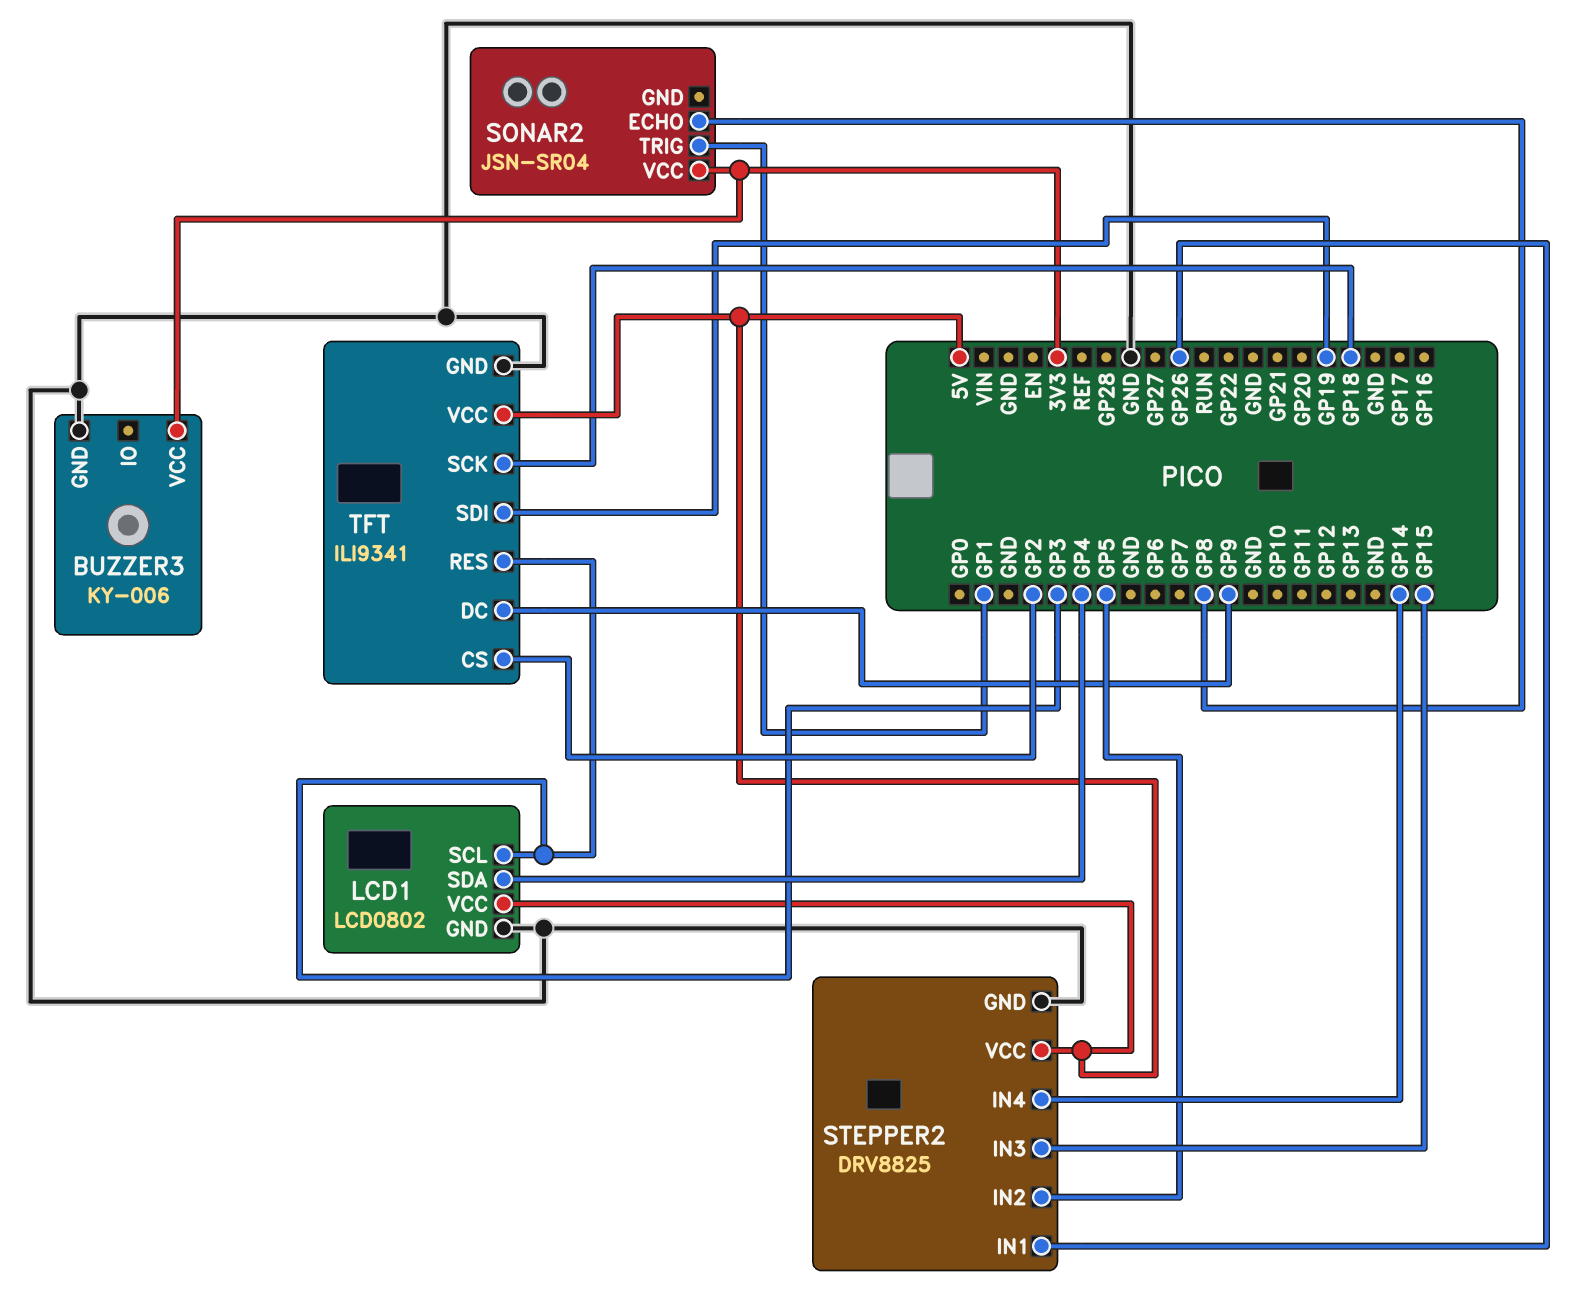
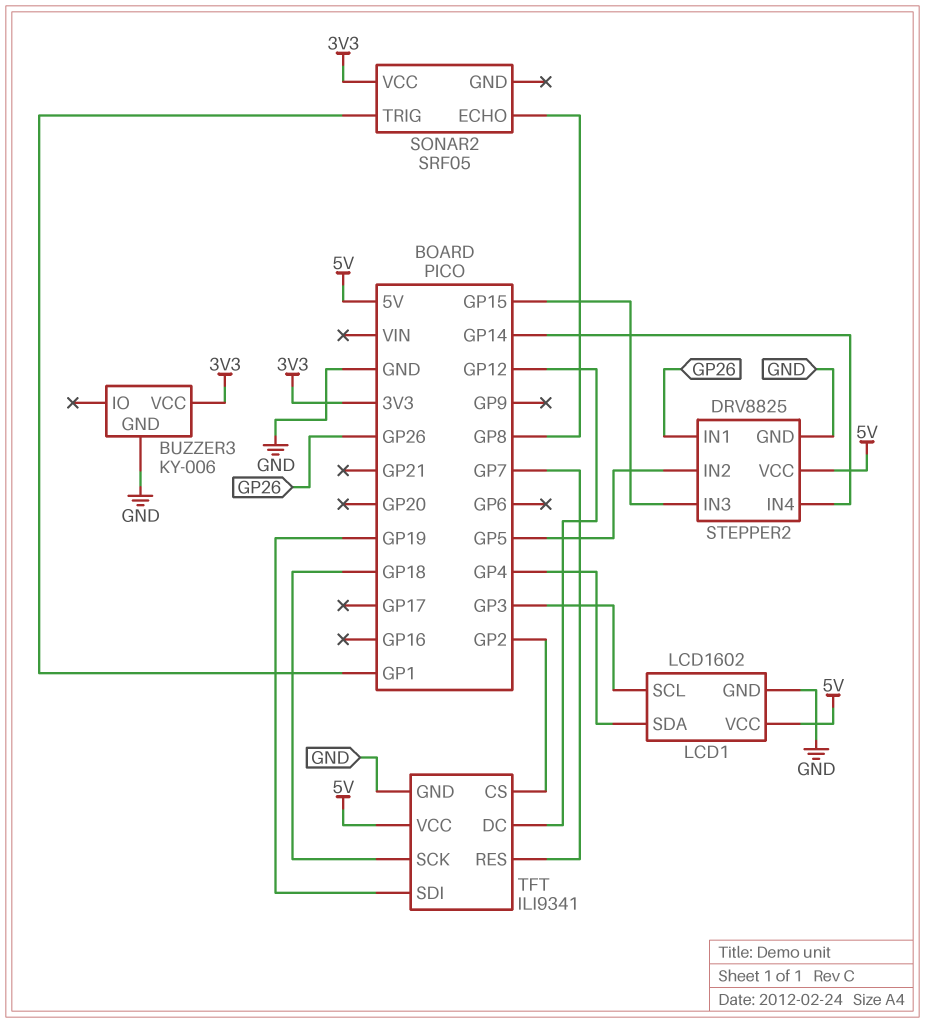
LCD1: LCD0802 -> LCD1602
SONAR2: JSN-SR04 -> SRF05
TFT pin DC: GP9 -> GP12
TFT pin RES: GP3 -> GP7

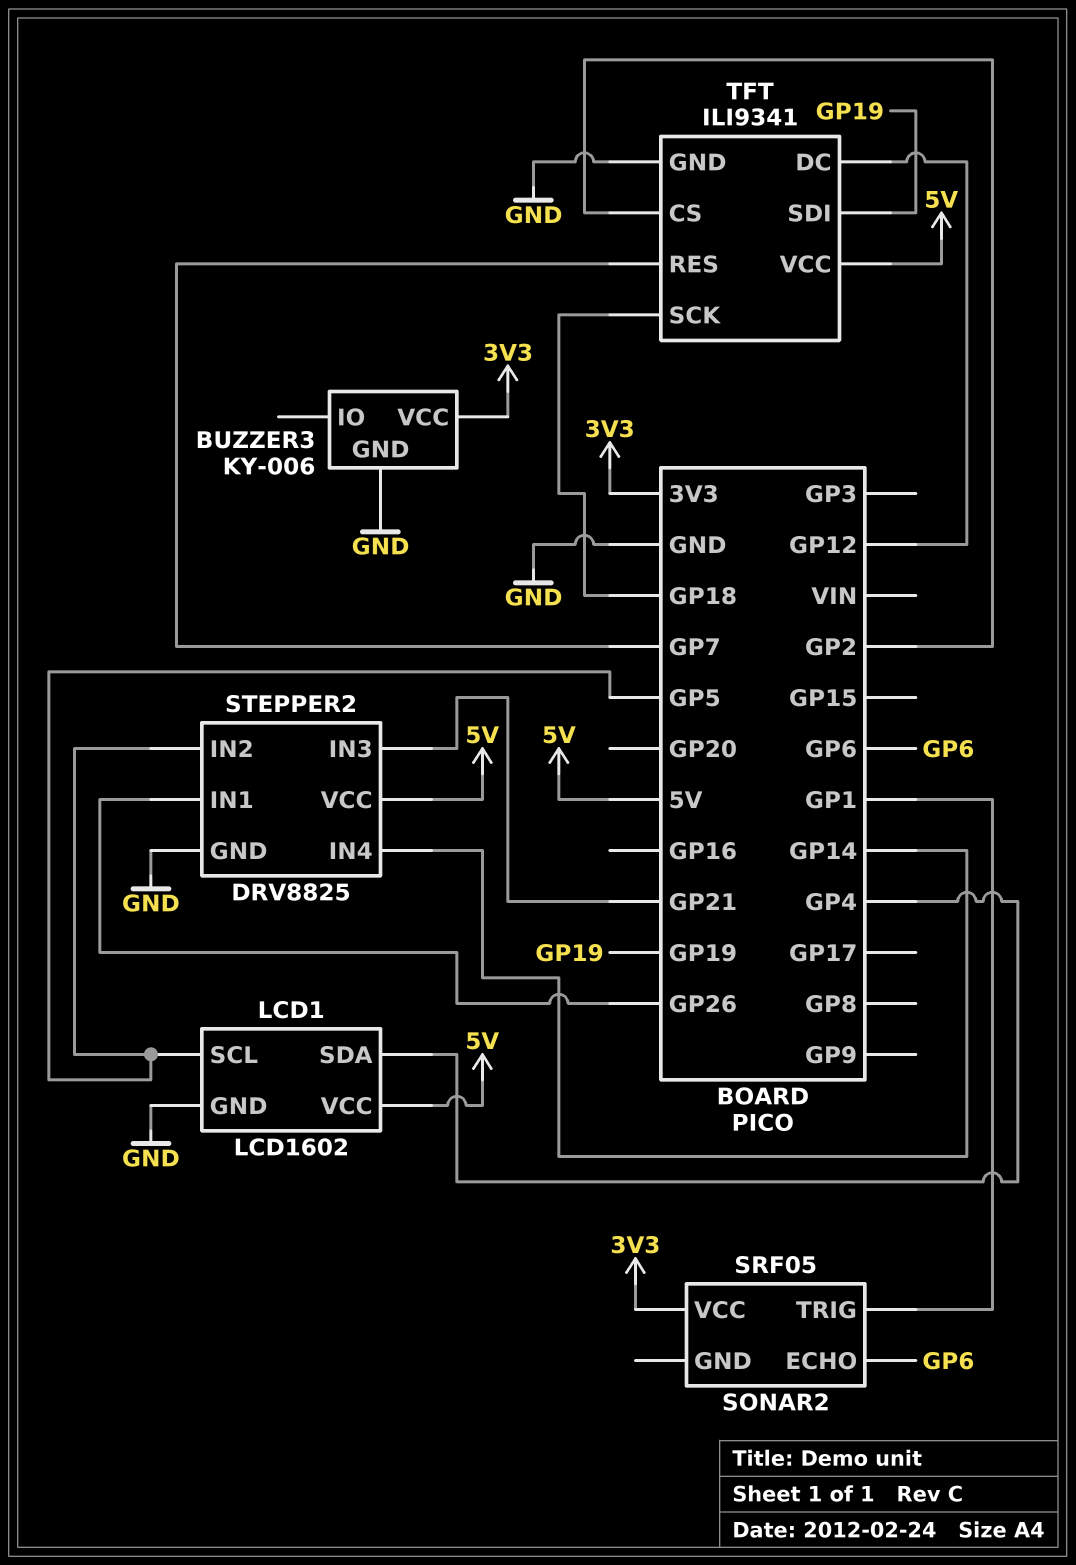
LCD1 pin SCL: GP3 -> GP5
SONAR2 pin ECHO: GP8 -> GP6
STEPPER2 pin IN3: GP15 -> GP21

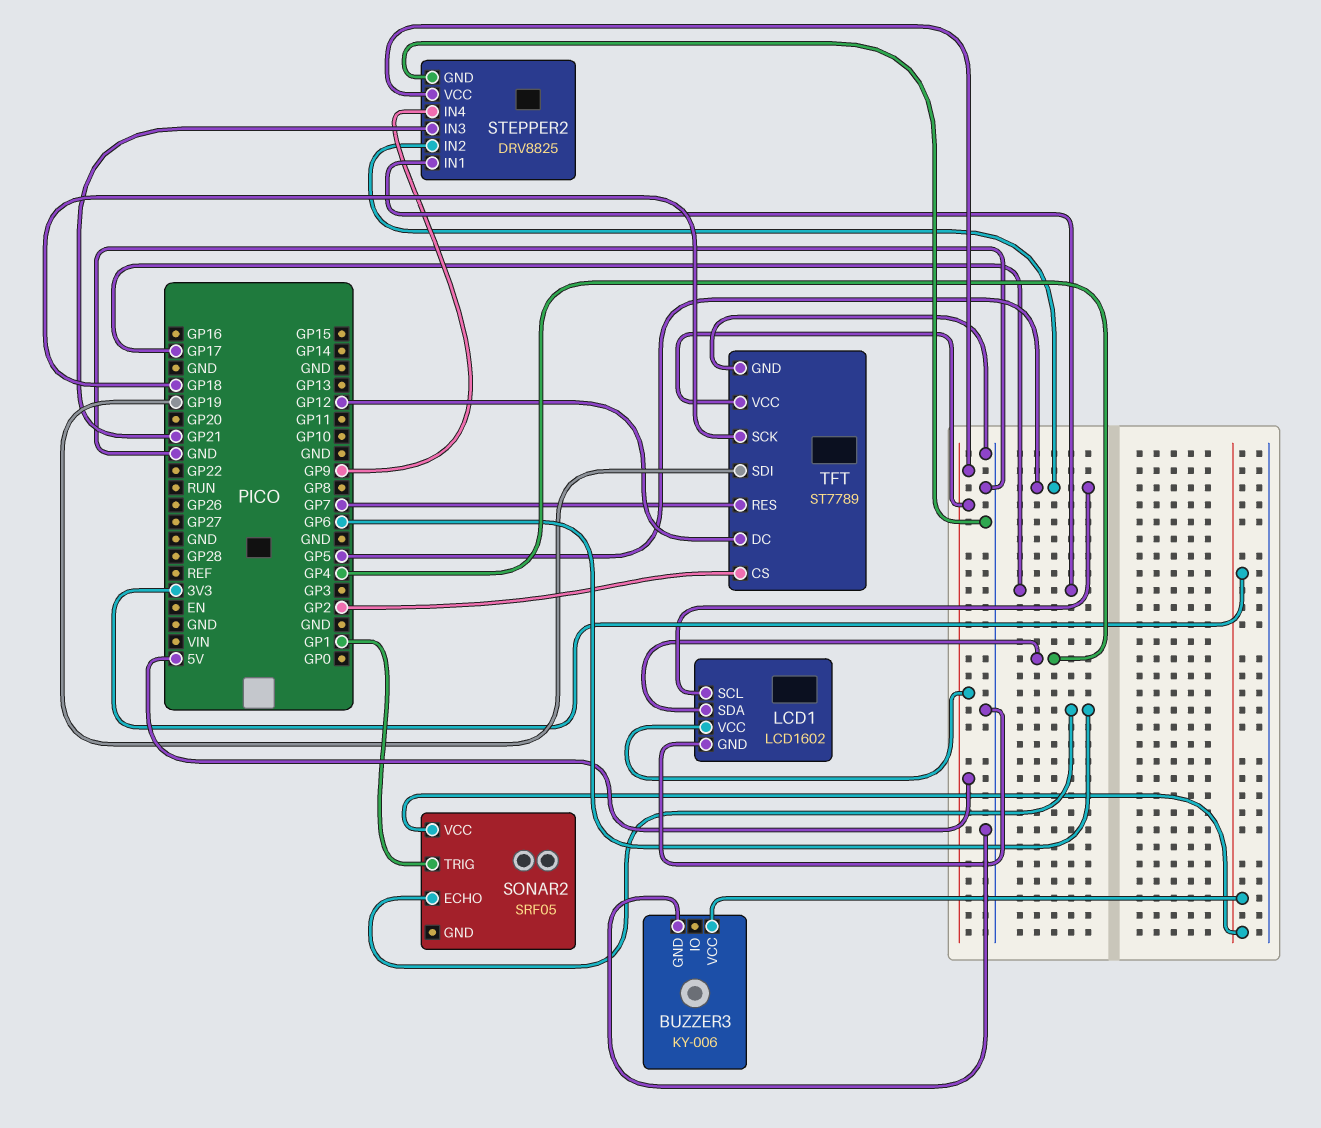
STEPPER2 pin IN1: GP26 -> GP17
STEPPER2 pin IN4: GP14 -> GP9
TFT: ILI9341 -> ST7789

